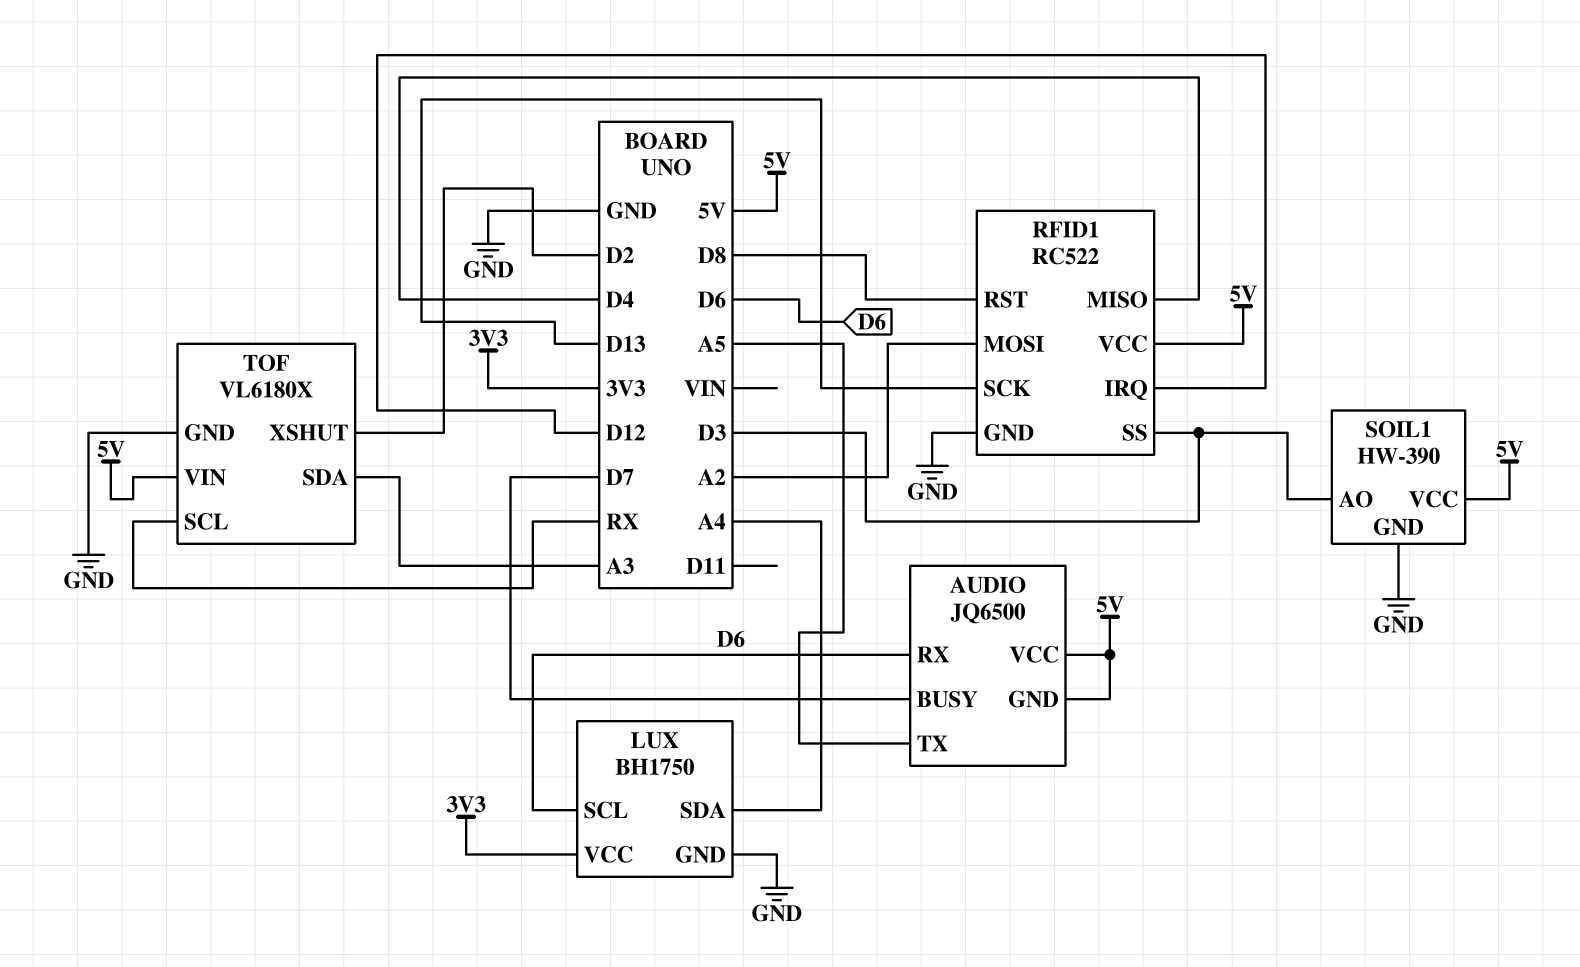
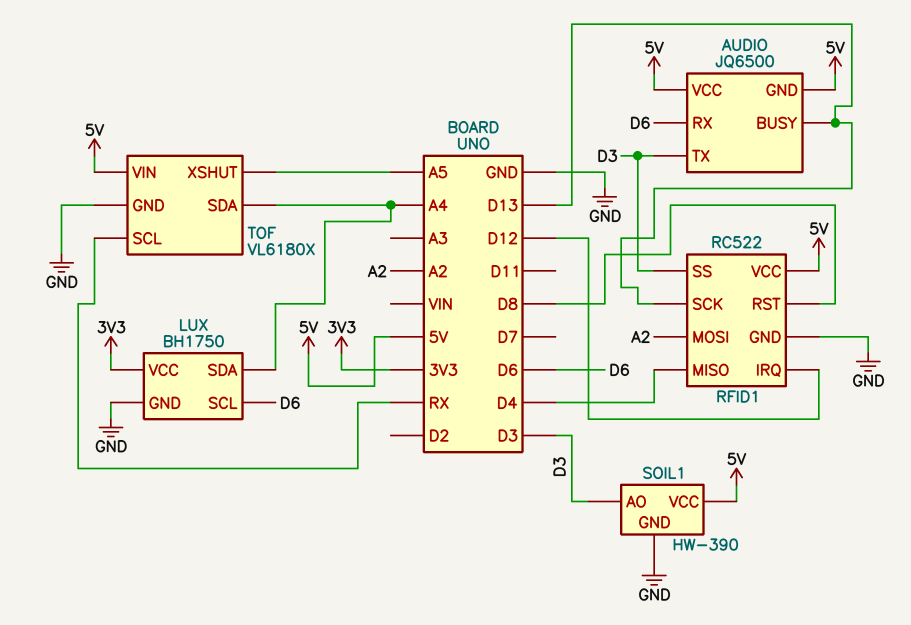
AUDIO pin BUSY: D7 -> D13
AUDIO pin TX: A5 -> D3
TOF pin SDA: A3 -> A4
TOF pin XSHUT: D2 -> A5

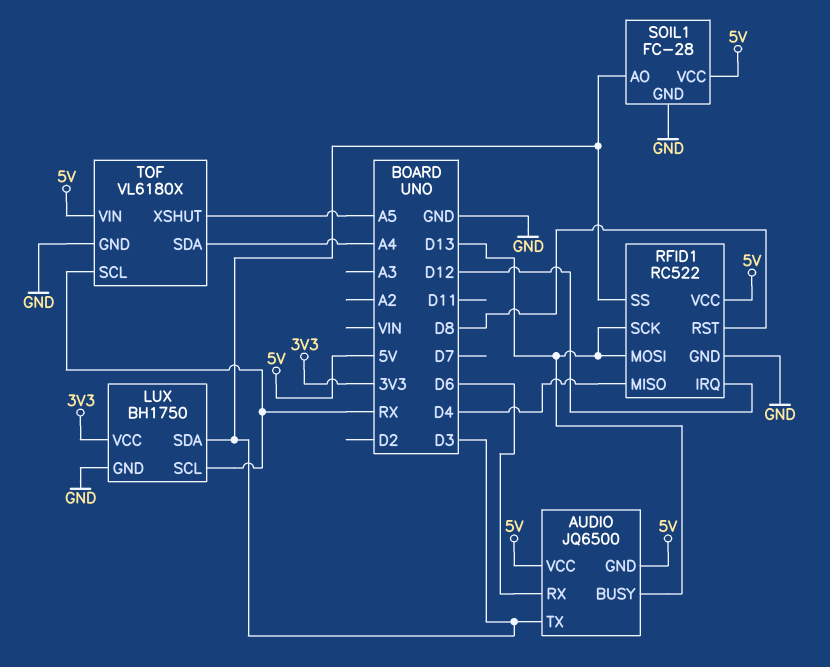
LUX pin SCL: D6 -> RX
LUX pin SDA: A4 -> D3
RFID1 pin MOSI: A2 -> D13
SOIL1: HW-390 -> FC-28

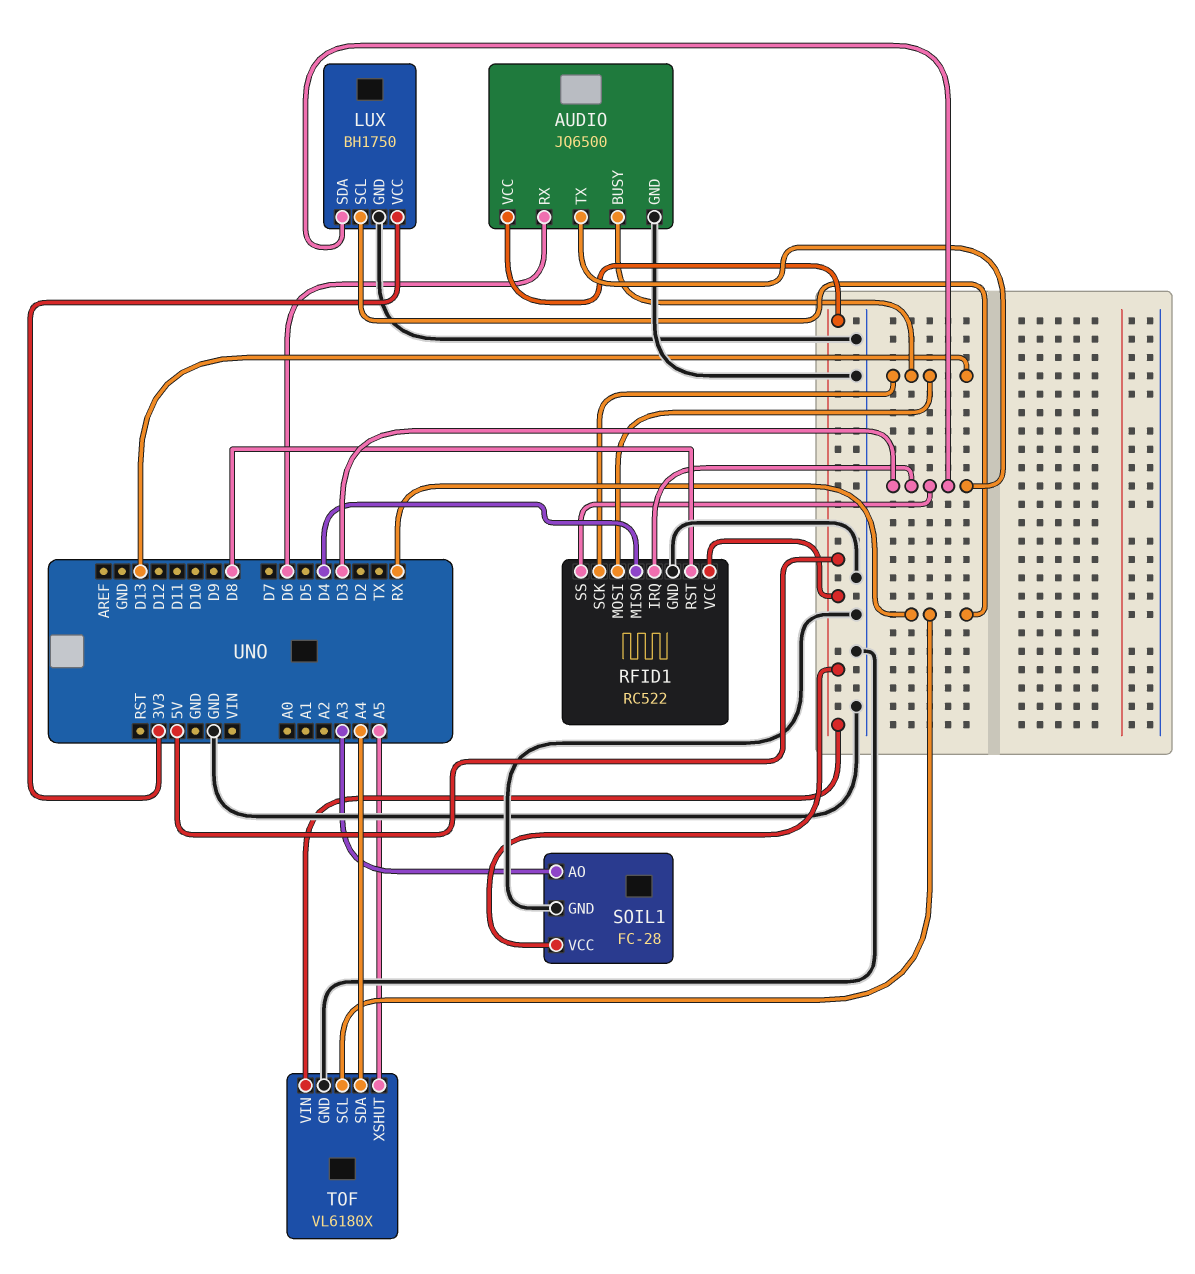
AUDIO pin GND: 5V -> GND
RFID1 pin IRQ: D12 -> D3
SOIL1 pin AO: D3 -> A3

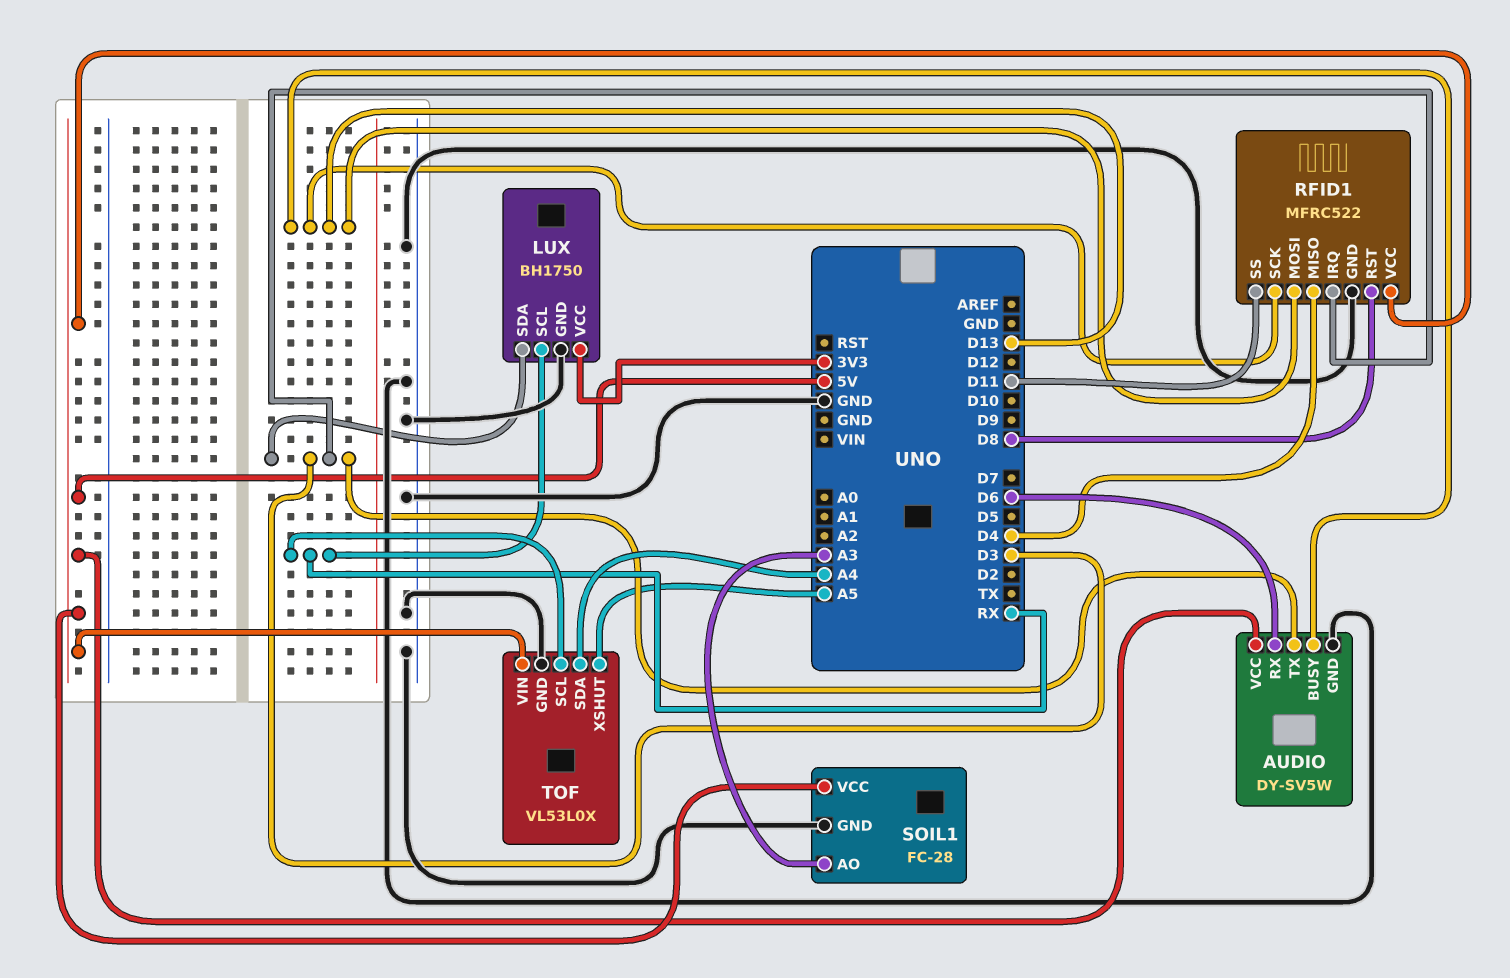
AUDIO: JQ6500 -> DY-SV5W
RFID1: RC522 -> MFRC522
RFID1 pin SS: D3 -> D11
TOF: VL6180X -> VL53L0X

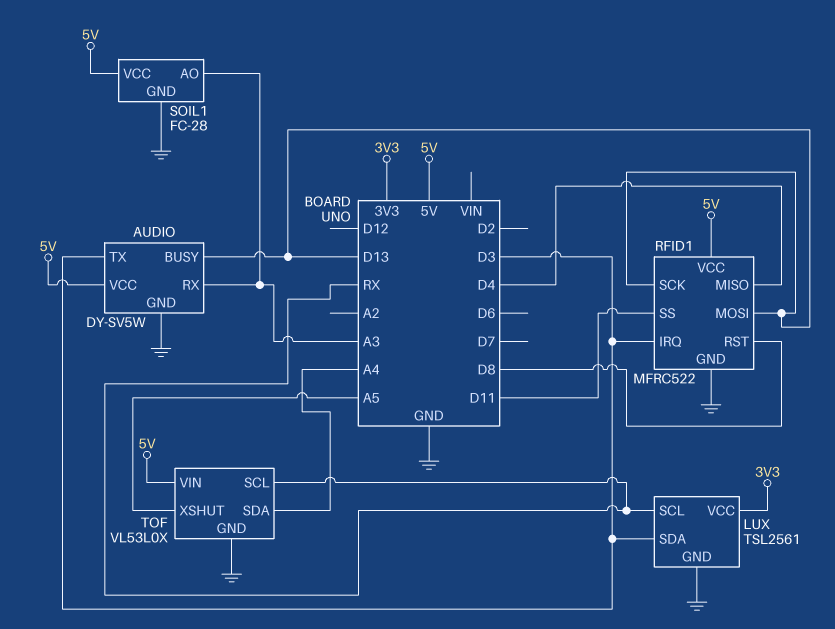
AUDIO pin RX: D6 -> A3
LUX: BH1750 -> TSL2561

